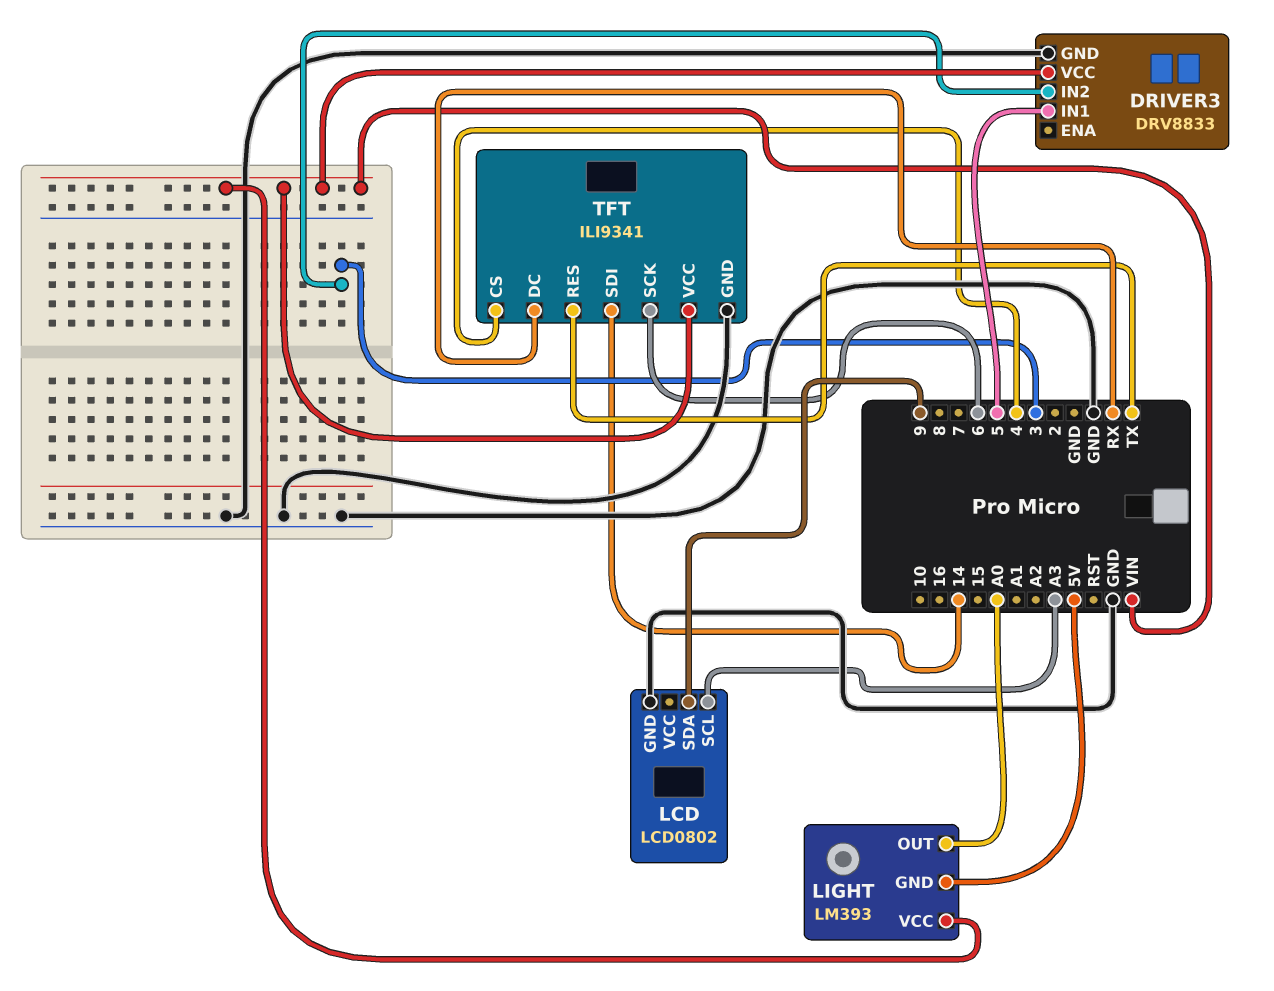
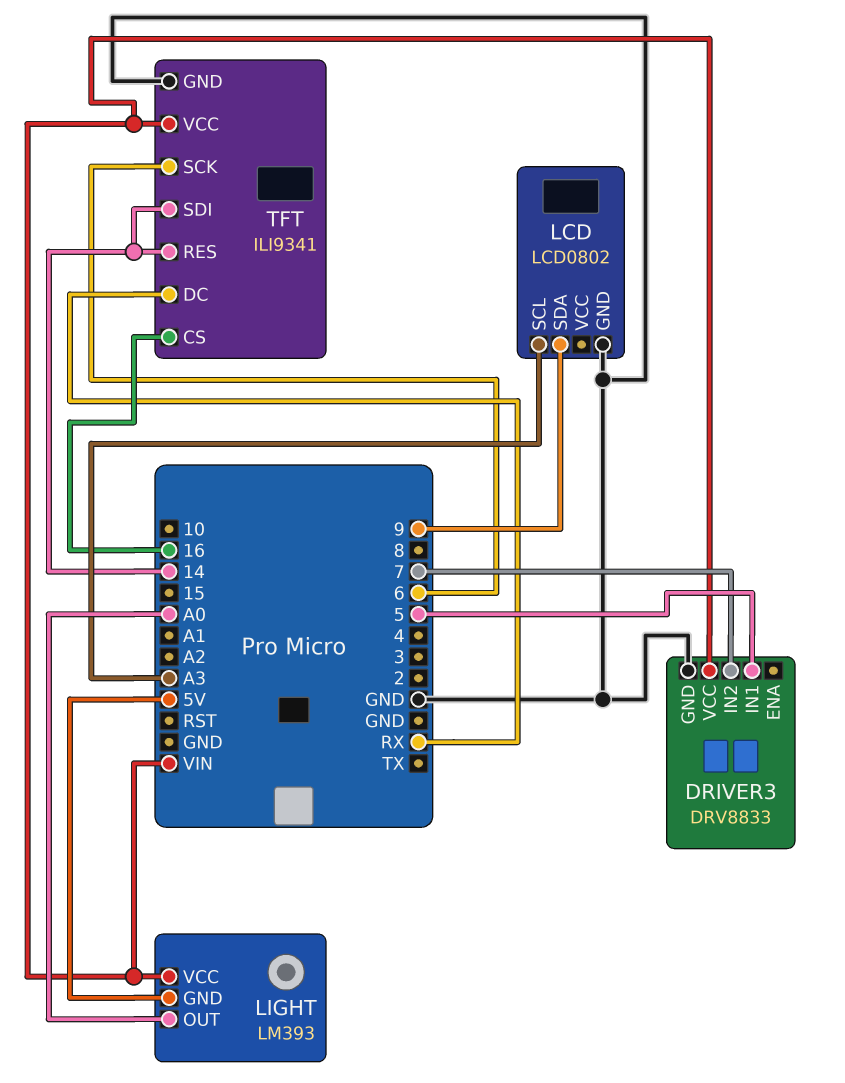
DRIVER3 pin IN2: 3 -> 7
TFT pin CS: 4 -> 16
TFT pin RES: TX -> 14

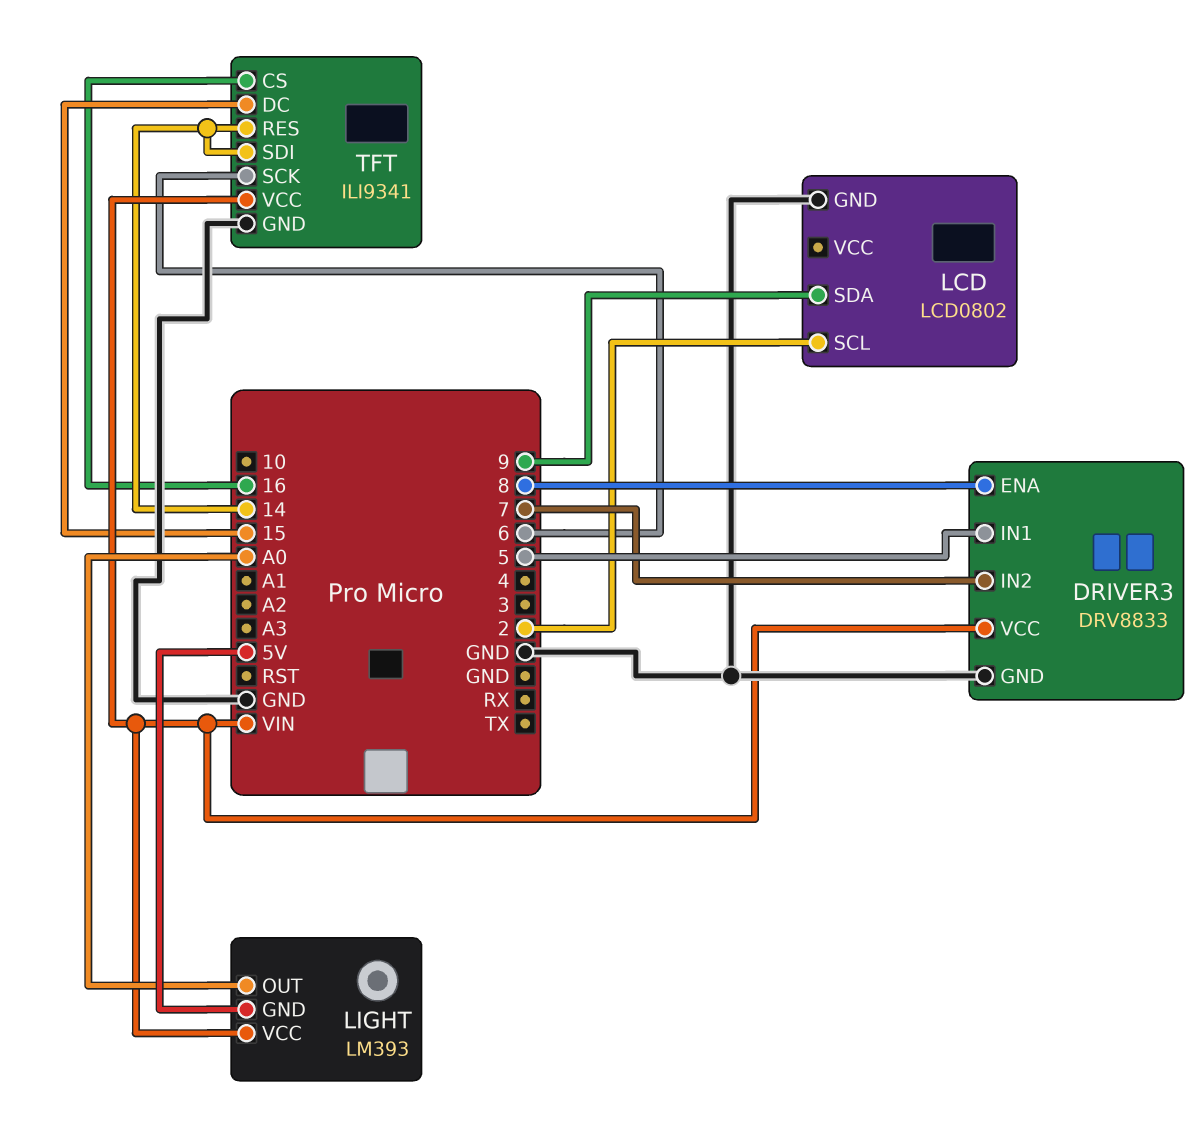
DRIVER3 pin ENA: none -> 8
LCD pin SCL: A3 -> 2
TFT pin DC: RX -> 15

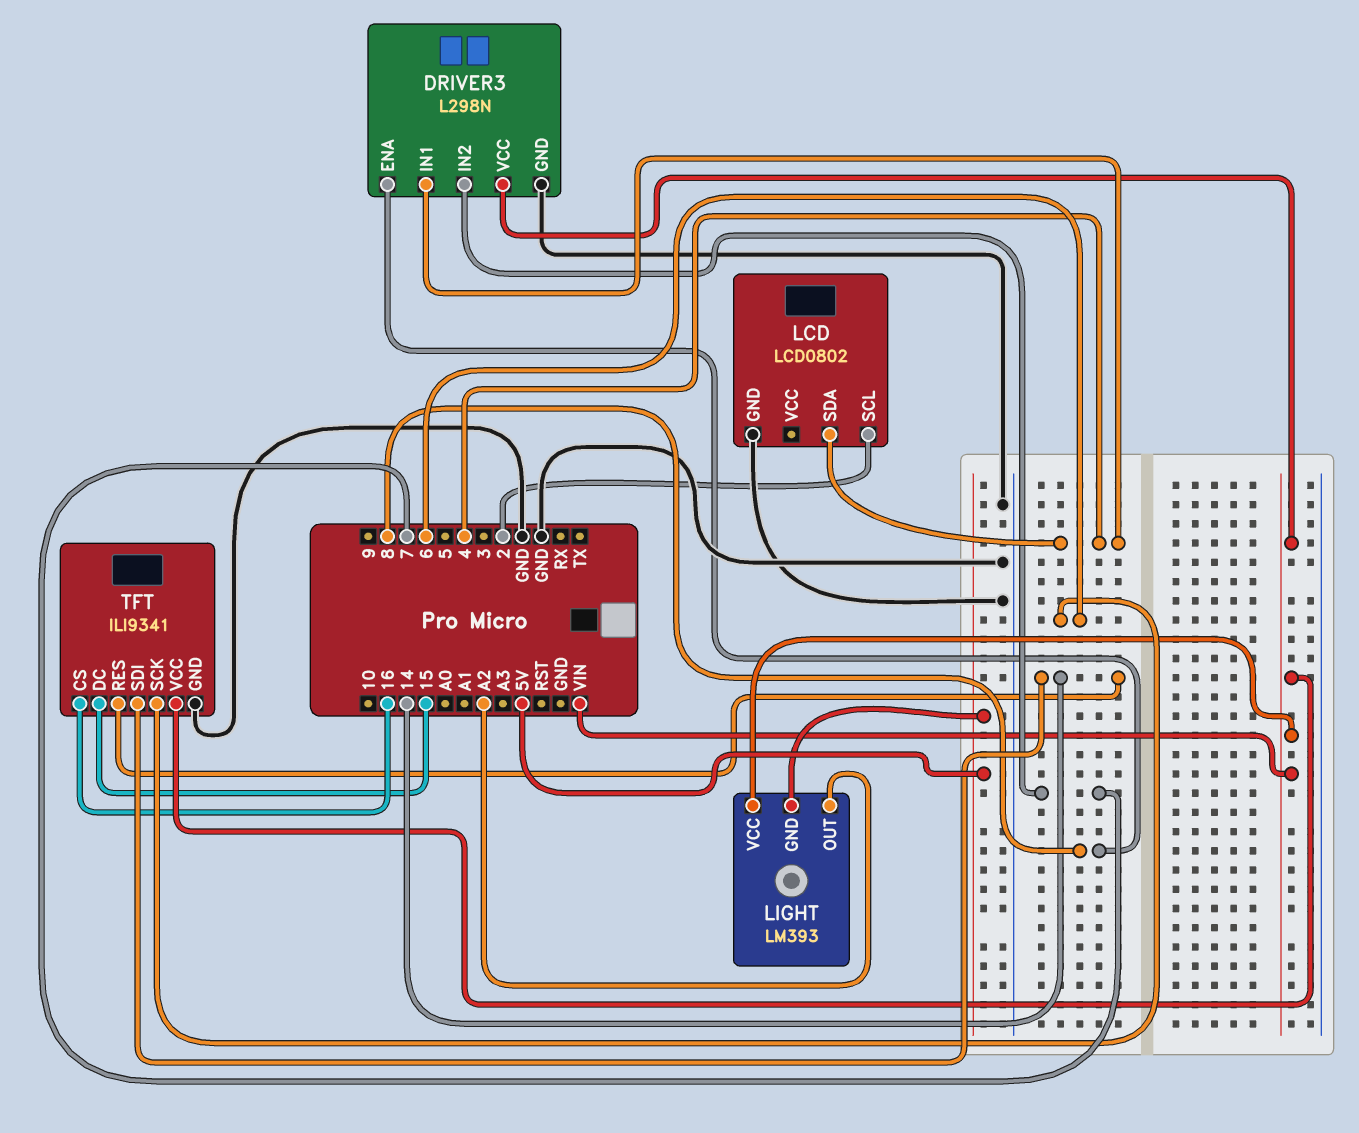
DRIVER3: DRV8833 -> L298N
DRIVER3 pin IN1: 5 -> 4
LCD pin SDA: 9 -> 4
LIGHT pin OUT: A0 -> A2

